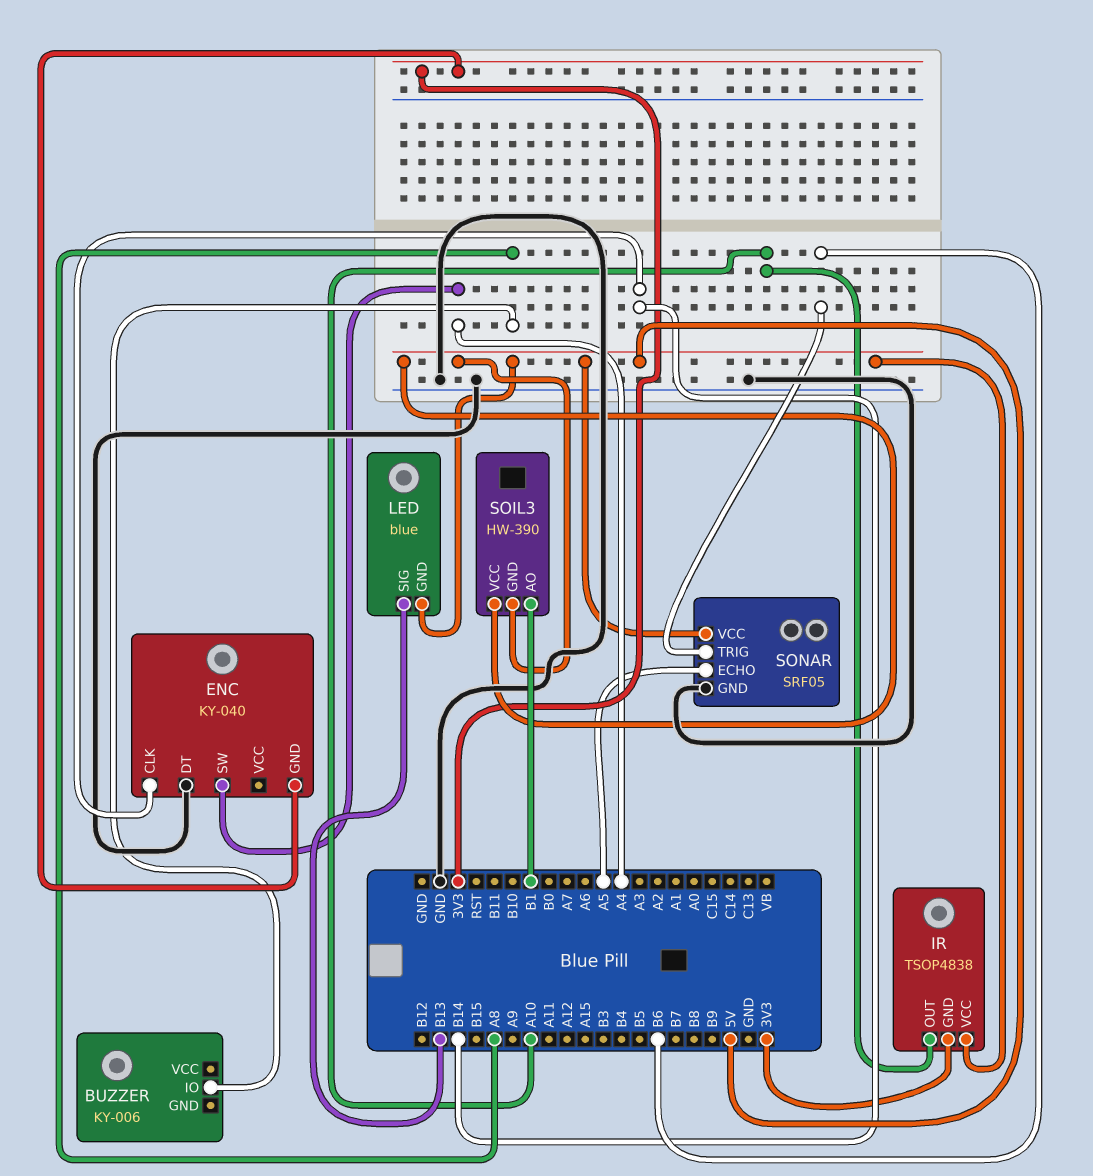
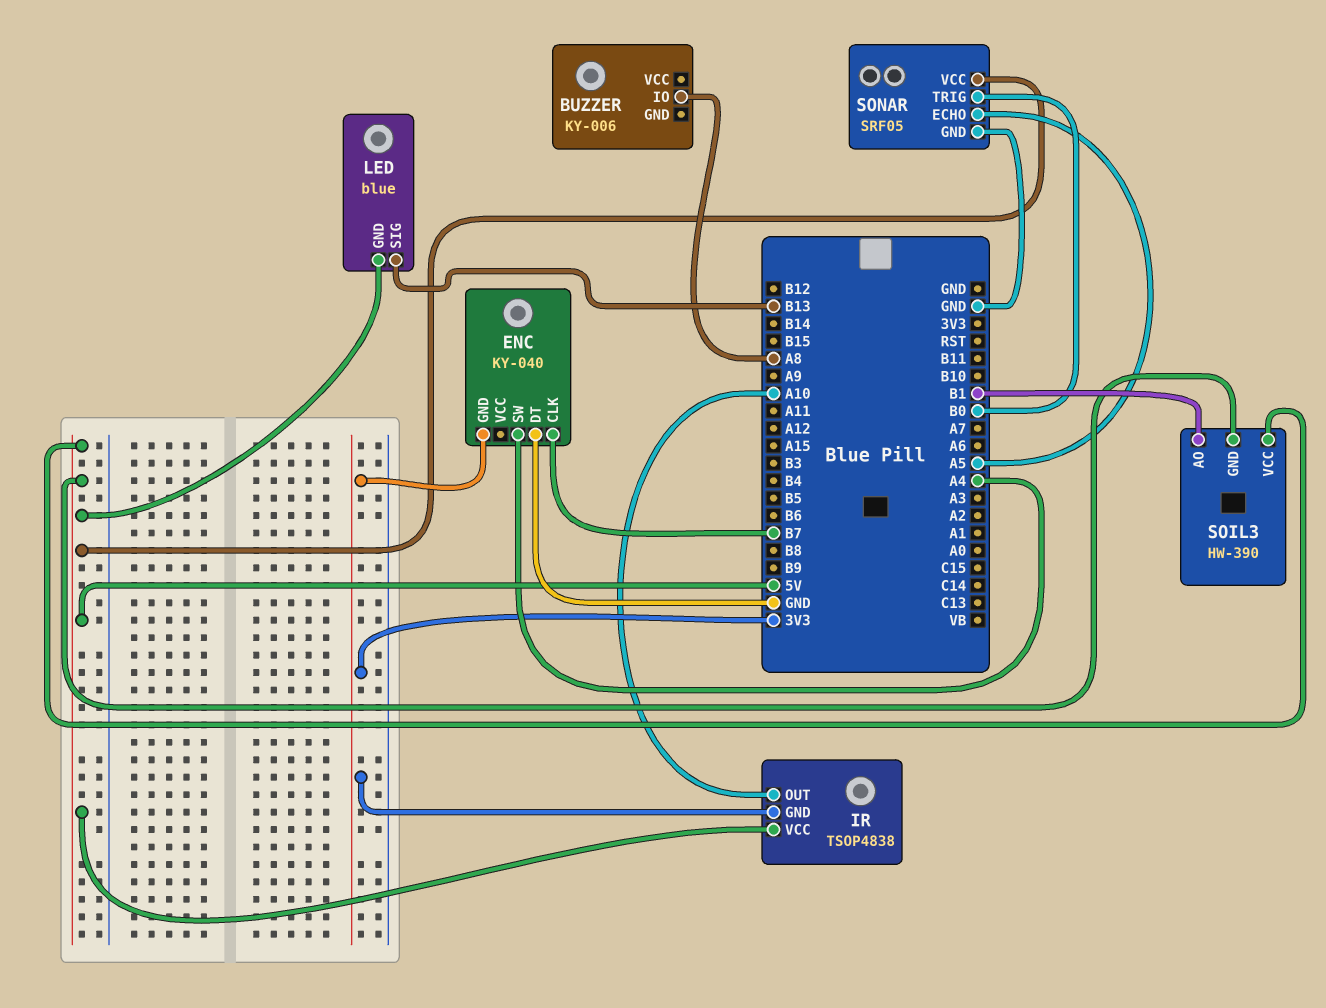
ENC pin CLK: B14 -> B7
SONAR pin TRIG: B6 -> B0

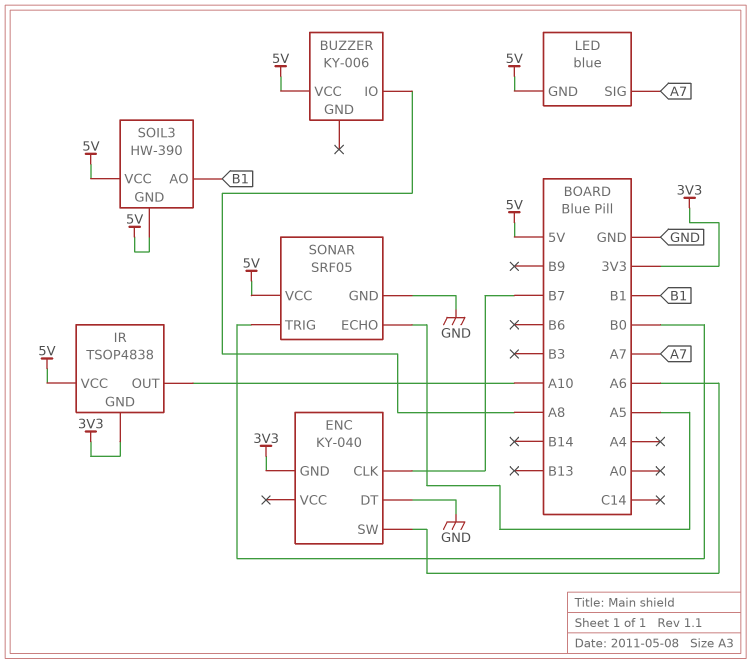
BUZZER pin VCC: none -> 5V
ENC pin SW: A4 -> A6
LED pin SIG: B13 -> A7

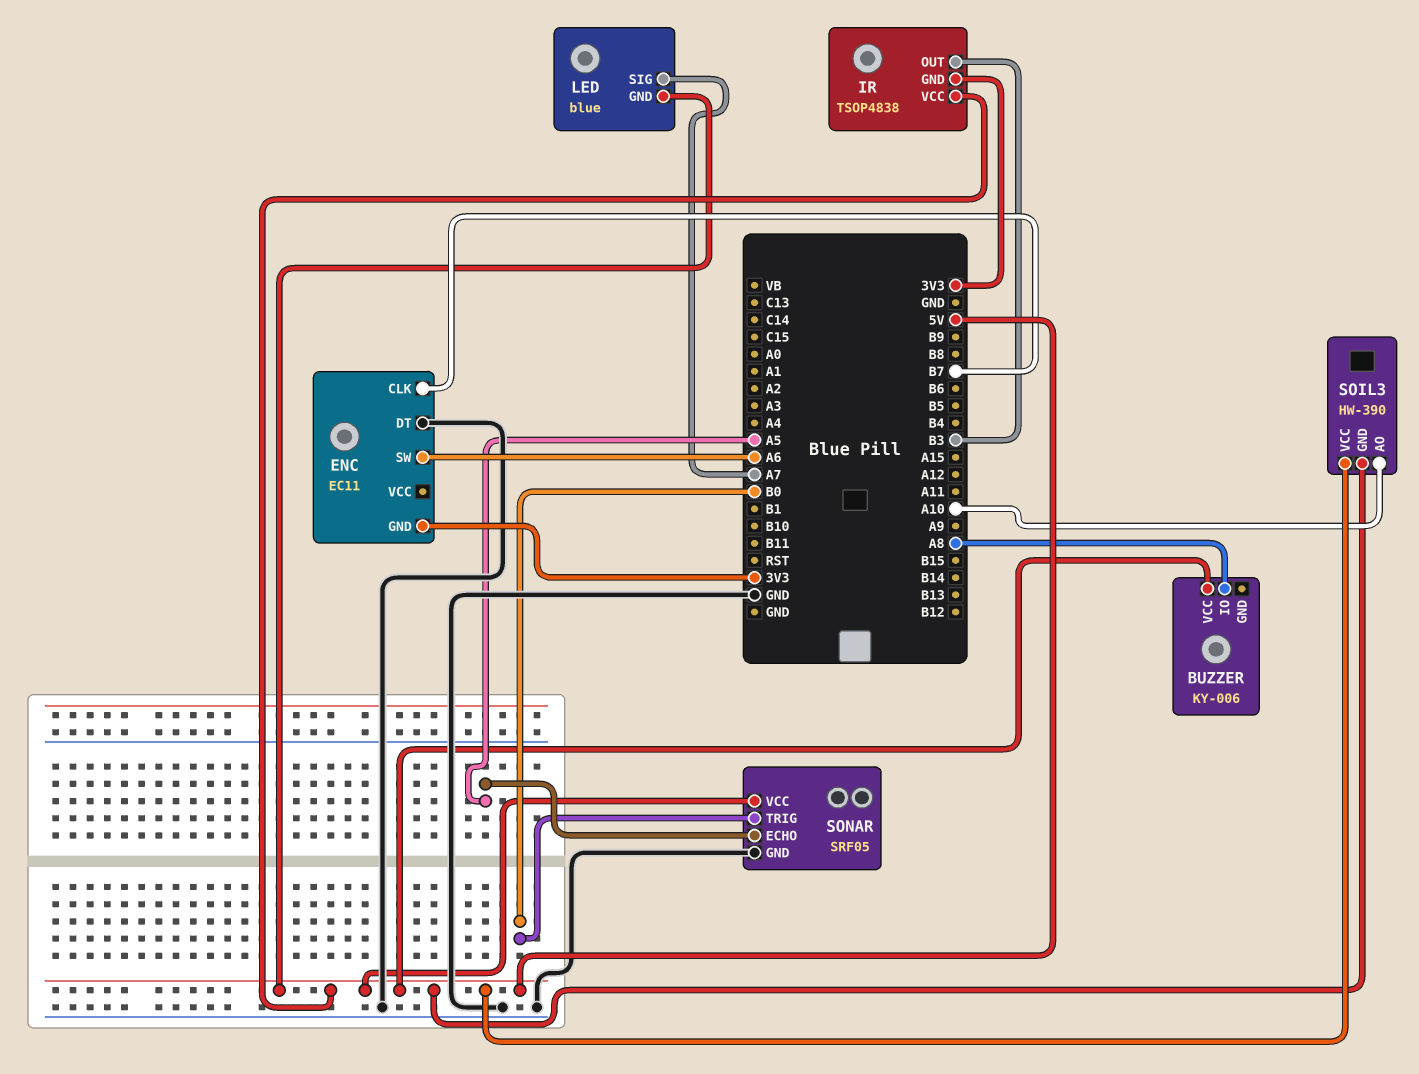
ENC: KY-040 -> EC11
IR pin OUT: A10 -> B3
SOIL3 pin AO: B1 -> A10

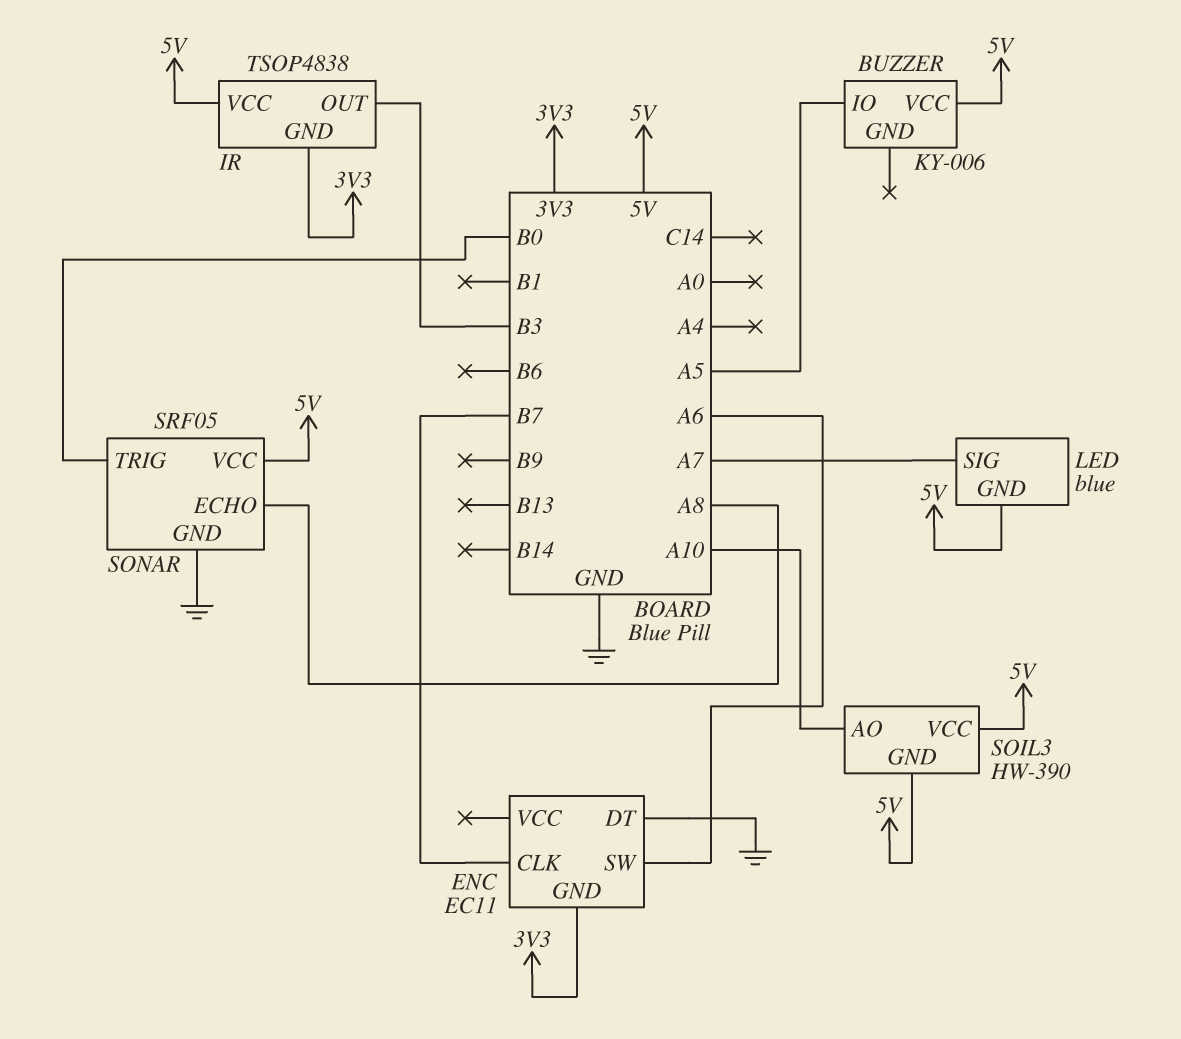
BUZZER pin IO: A8 -> A5
SONAR pin ECHO: A5 -> A8

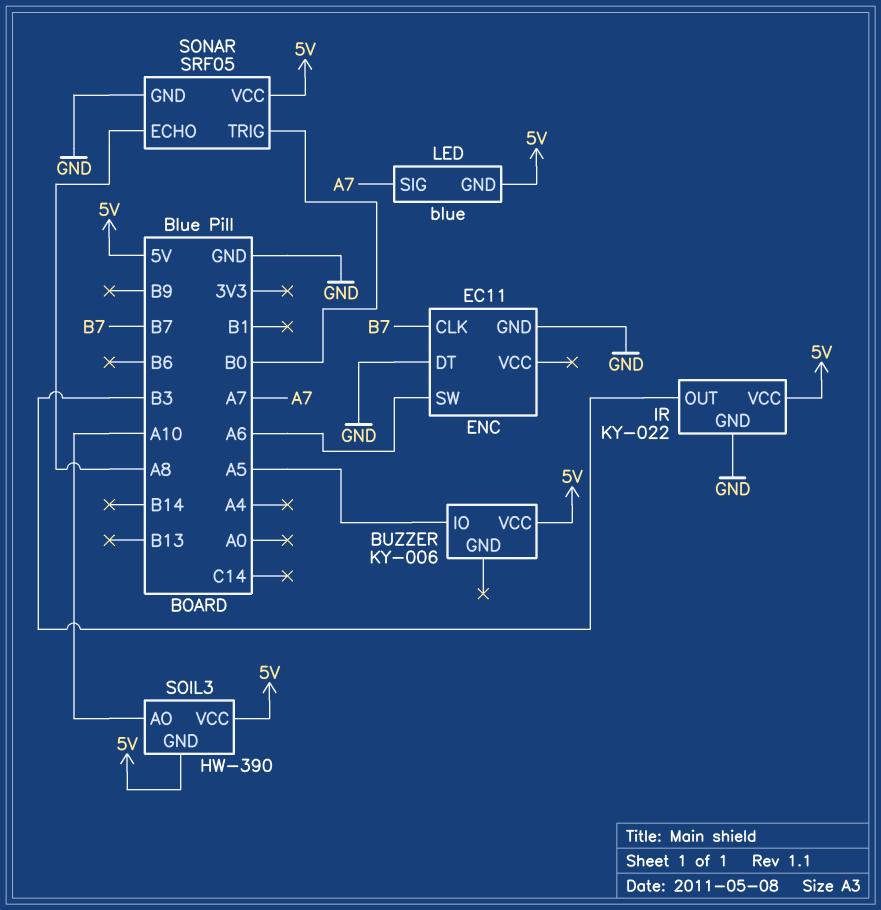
ENC pin GND: 3V3 -> GND
IR: TSOP4838 -> KY-022
IR pin GND: 3V3 -> GND

